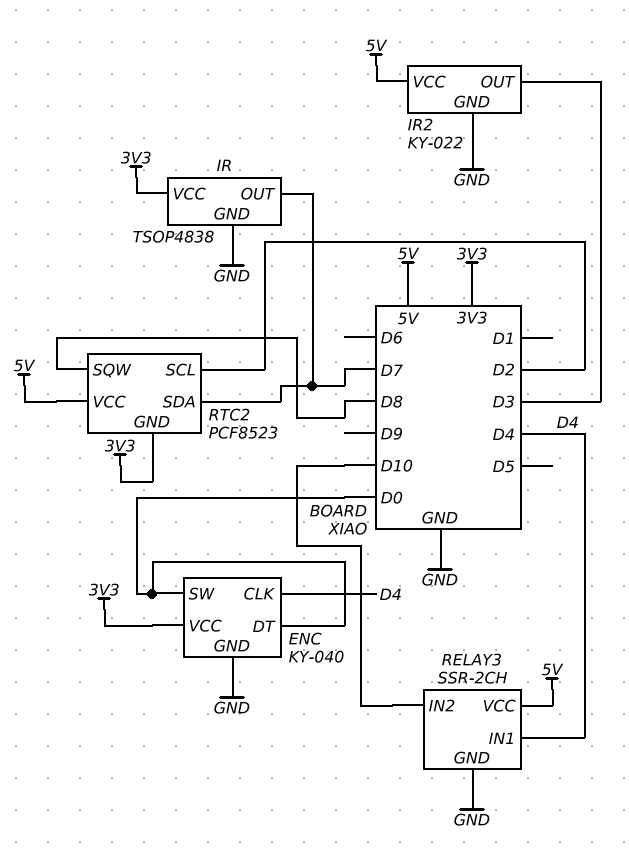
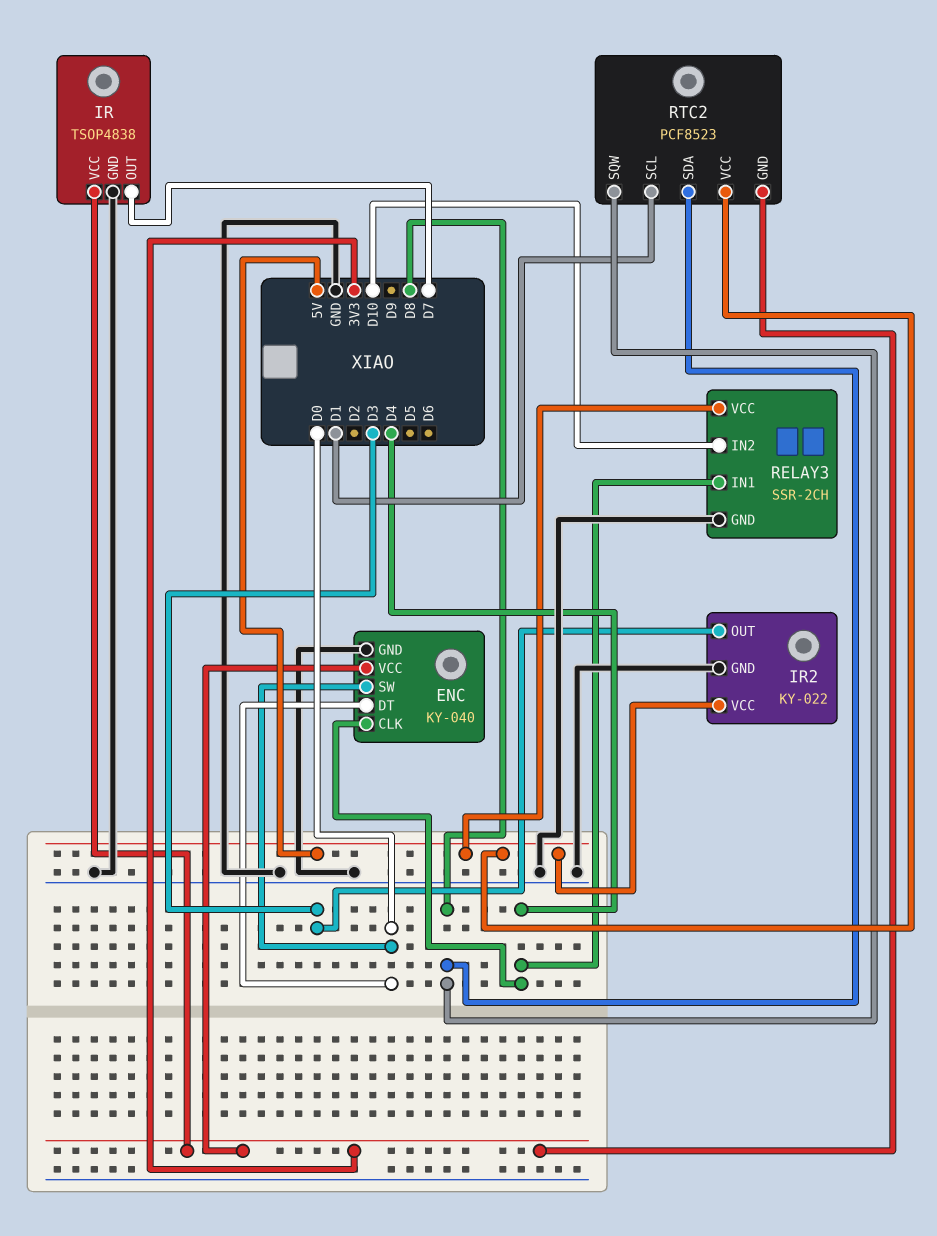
RTC2 pin SCL: D2 -> D1
RTC2 pin SDA: D7 -> D8

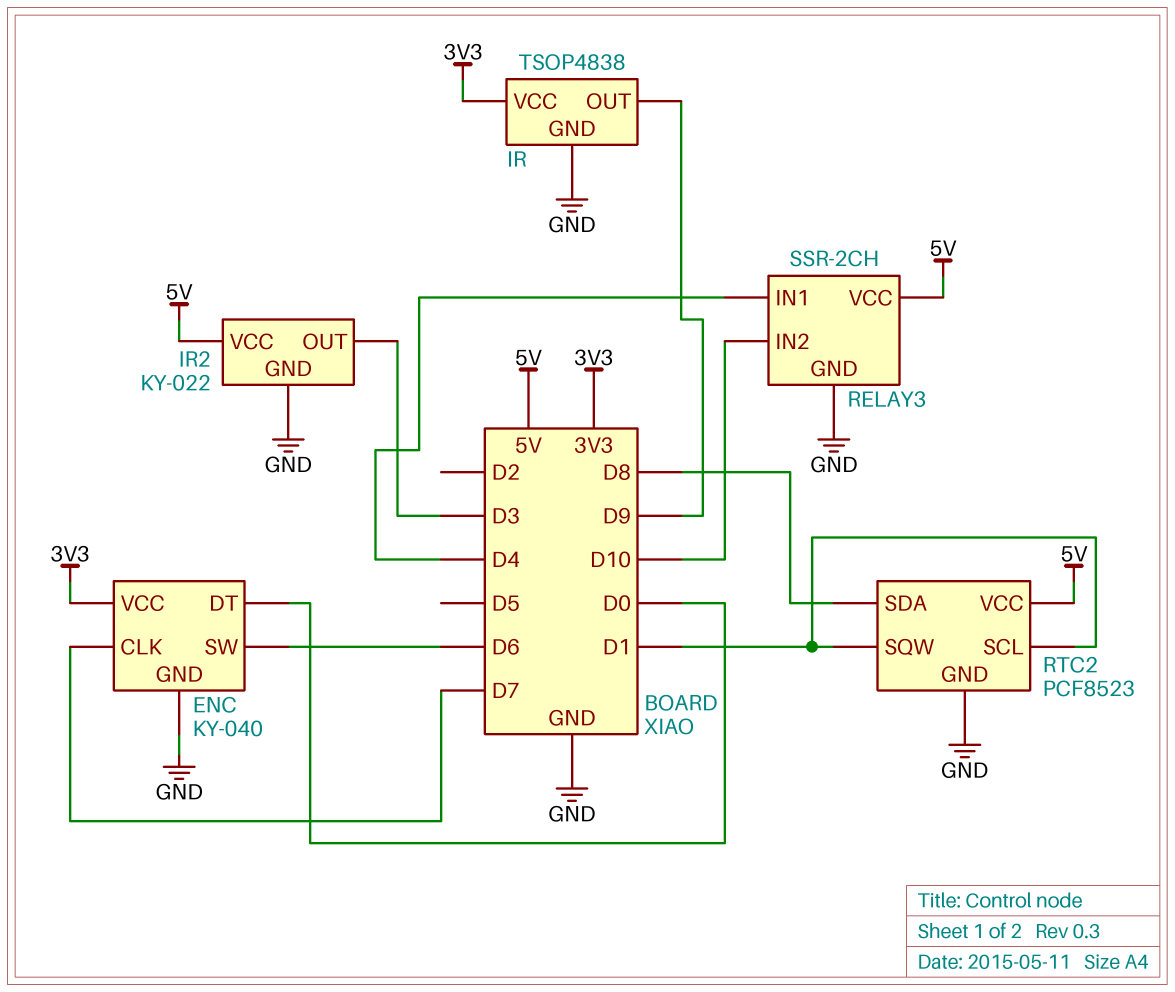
ENC pin CLK: D4 -> D7
ENC pin SW: D0 -> D6
IR pin OUT: D7 -> D9
RTC2 pin GND: 3V3 -> GND
RTC2 pin SQW: D8 -> D1

